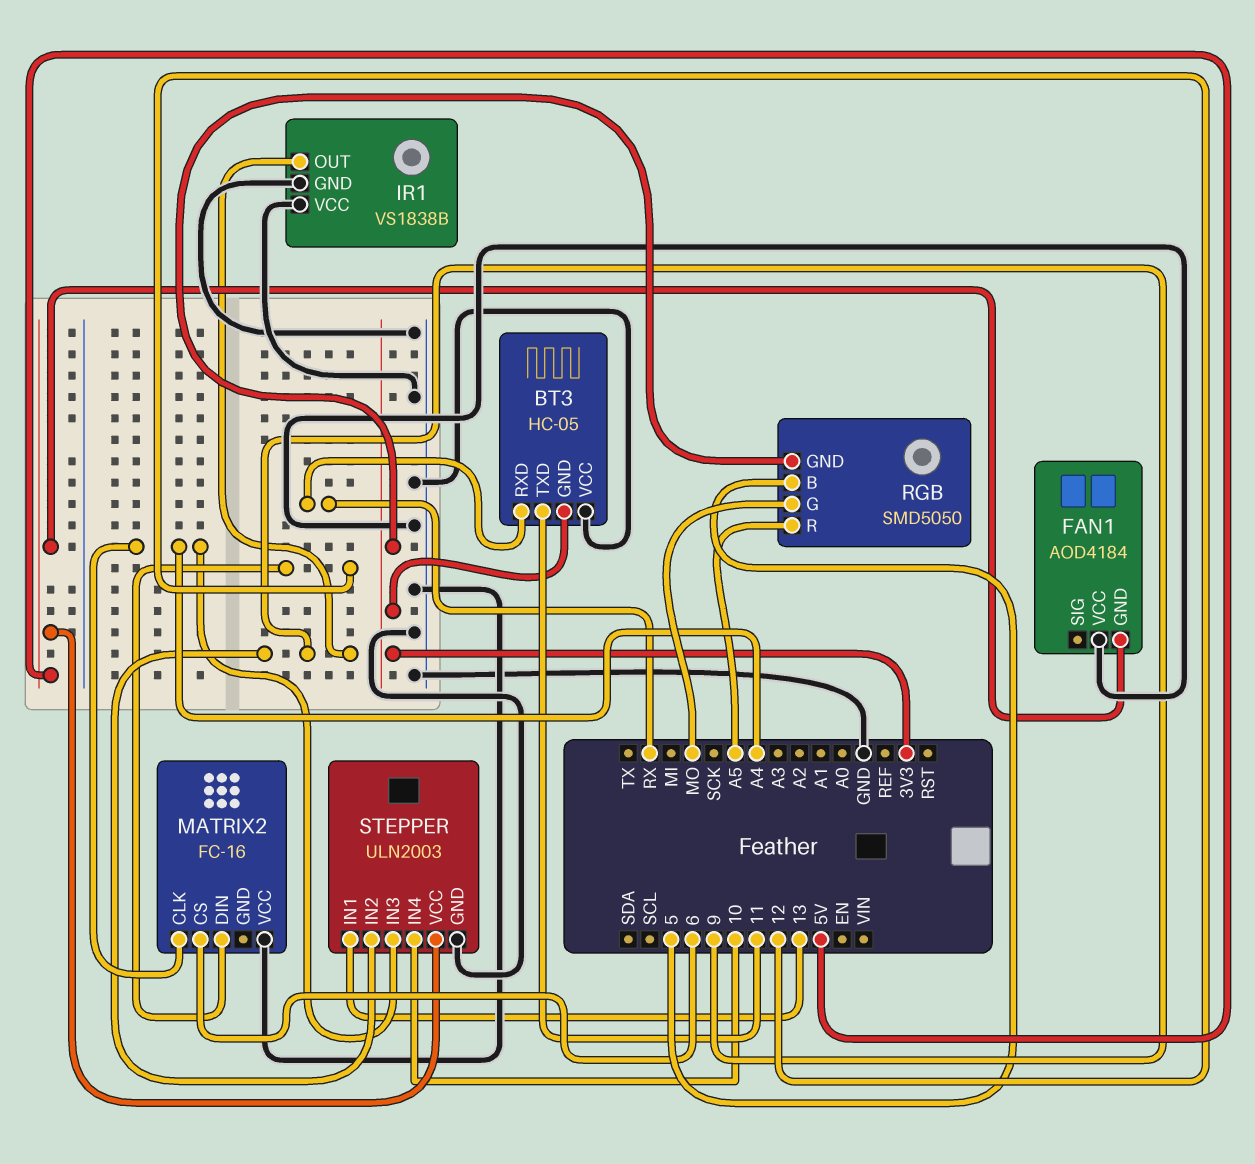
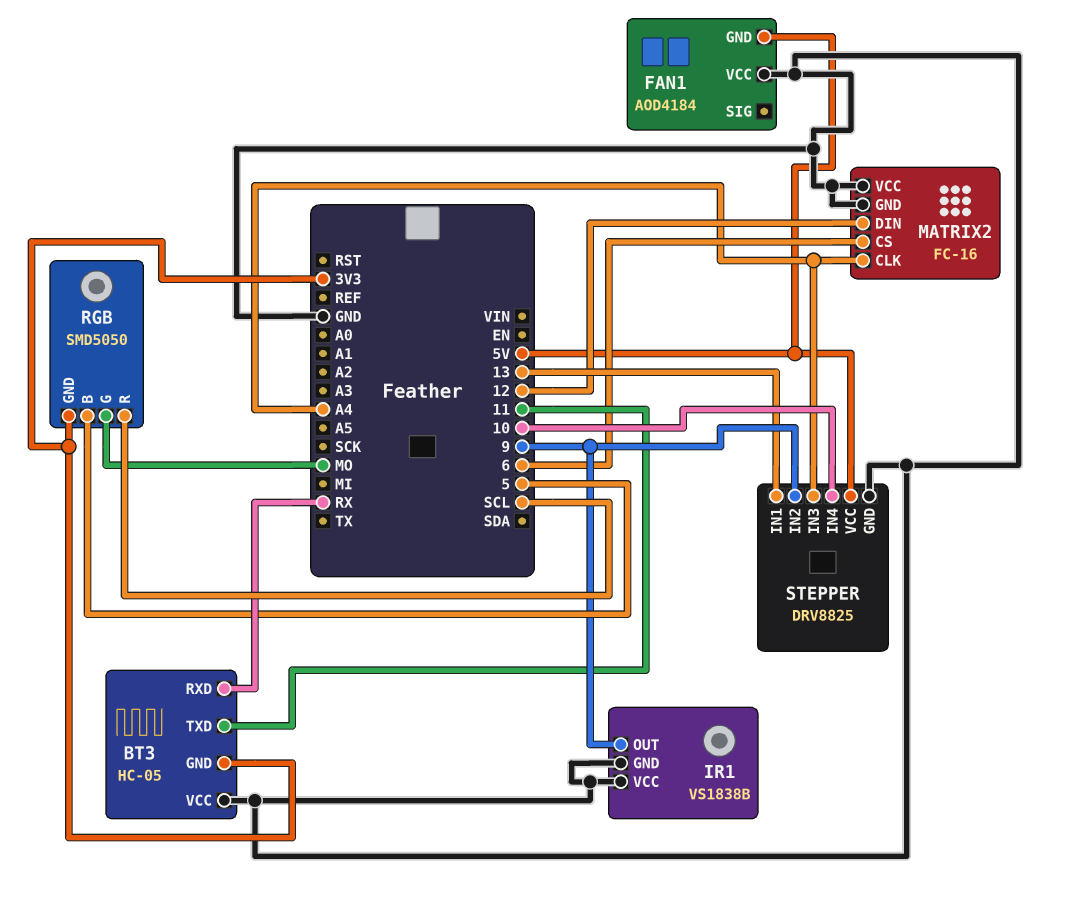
MATRIX2 pin GND: none -> GND
RGB pin R: A5 -> SCL
STEPPER: ULN2003 -> DRV8825

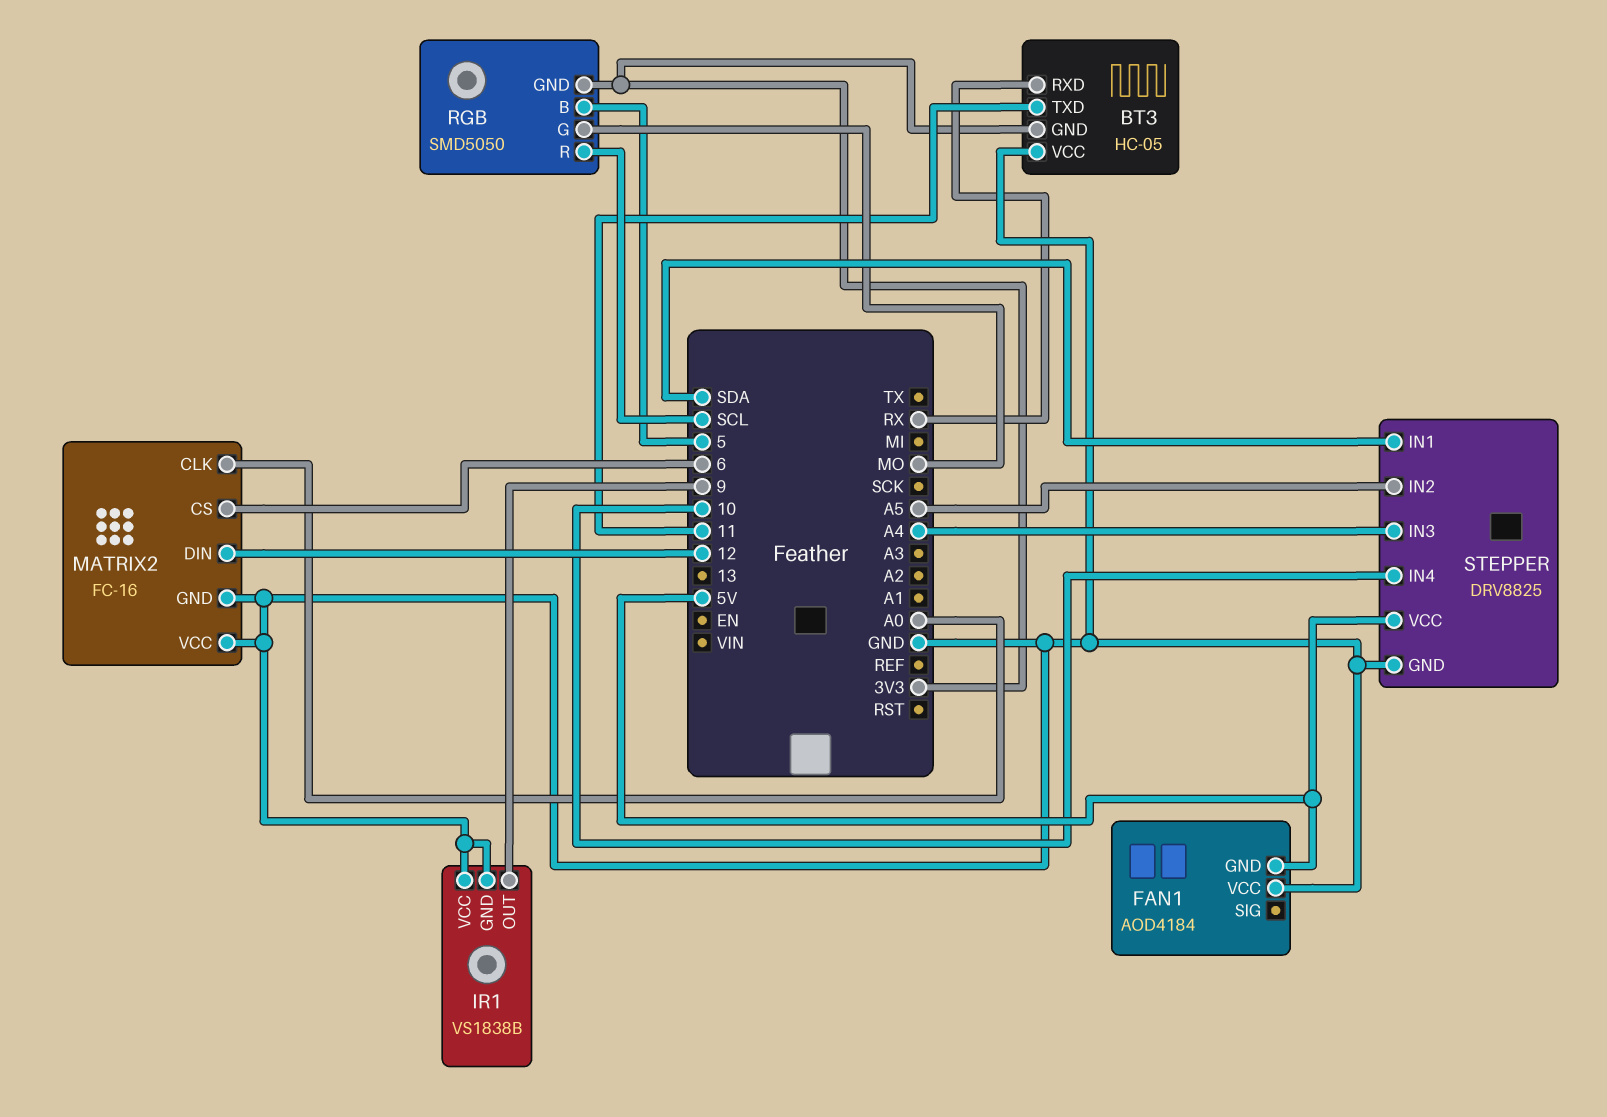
MATRIX2 pin CLK: A4 -> A0
STEPPER pin IN1: 13 -> SDA
STEPPER pin IN2: 9 -> A5

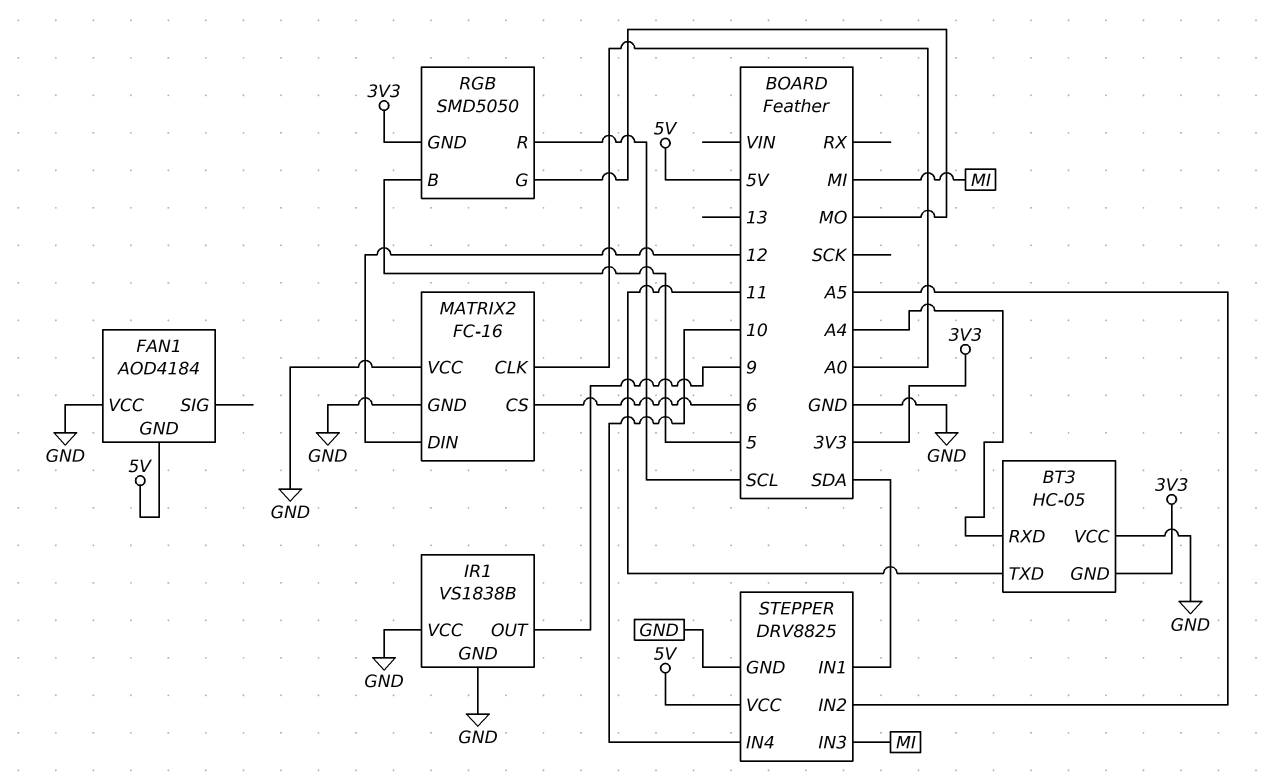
BT3 pin RXD: RX -> A4
STEPPER pin IN3: A4 -> MI

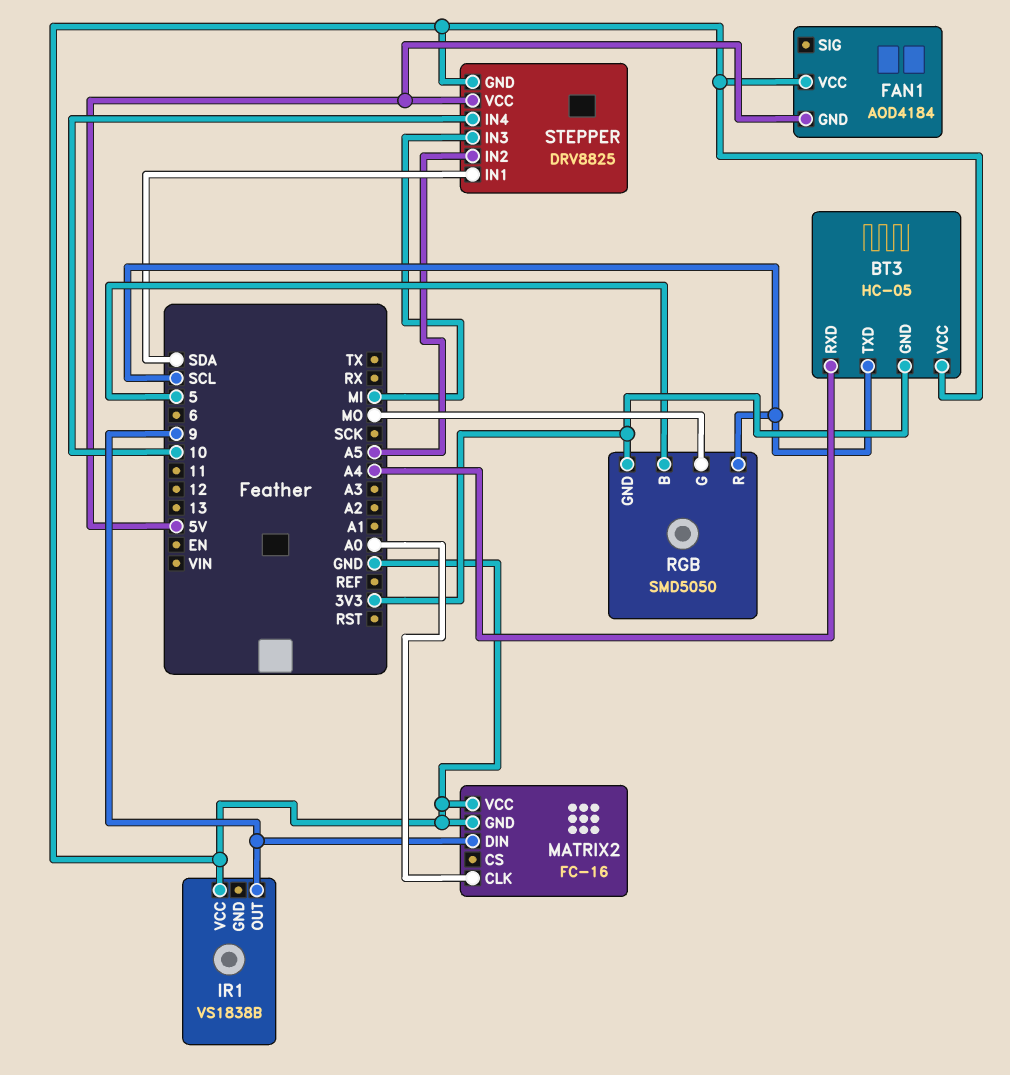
BT3 pin TXD: 11 -> SCL
IR1 pin GND: GND -> none
MATRIX2 pin CS: 6 -> none
MATRIX2 pin DIN: 12 -> 9

